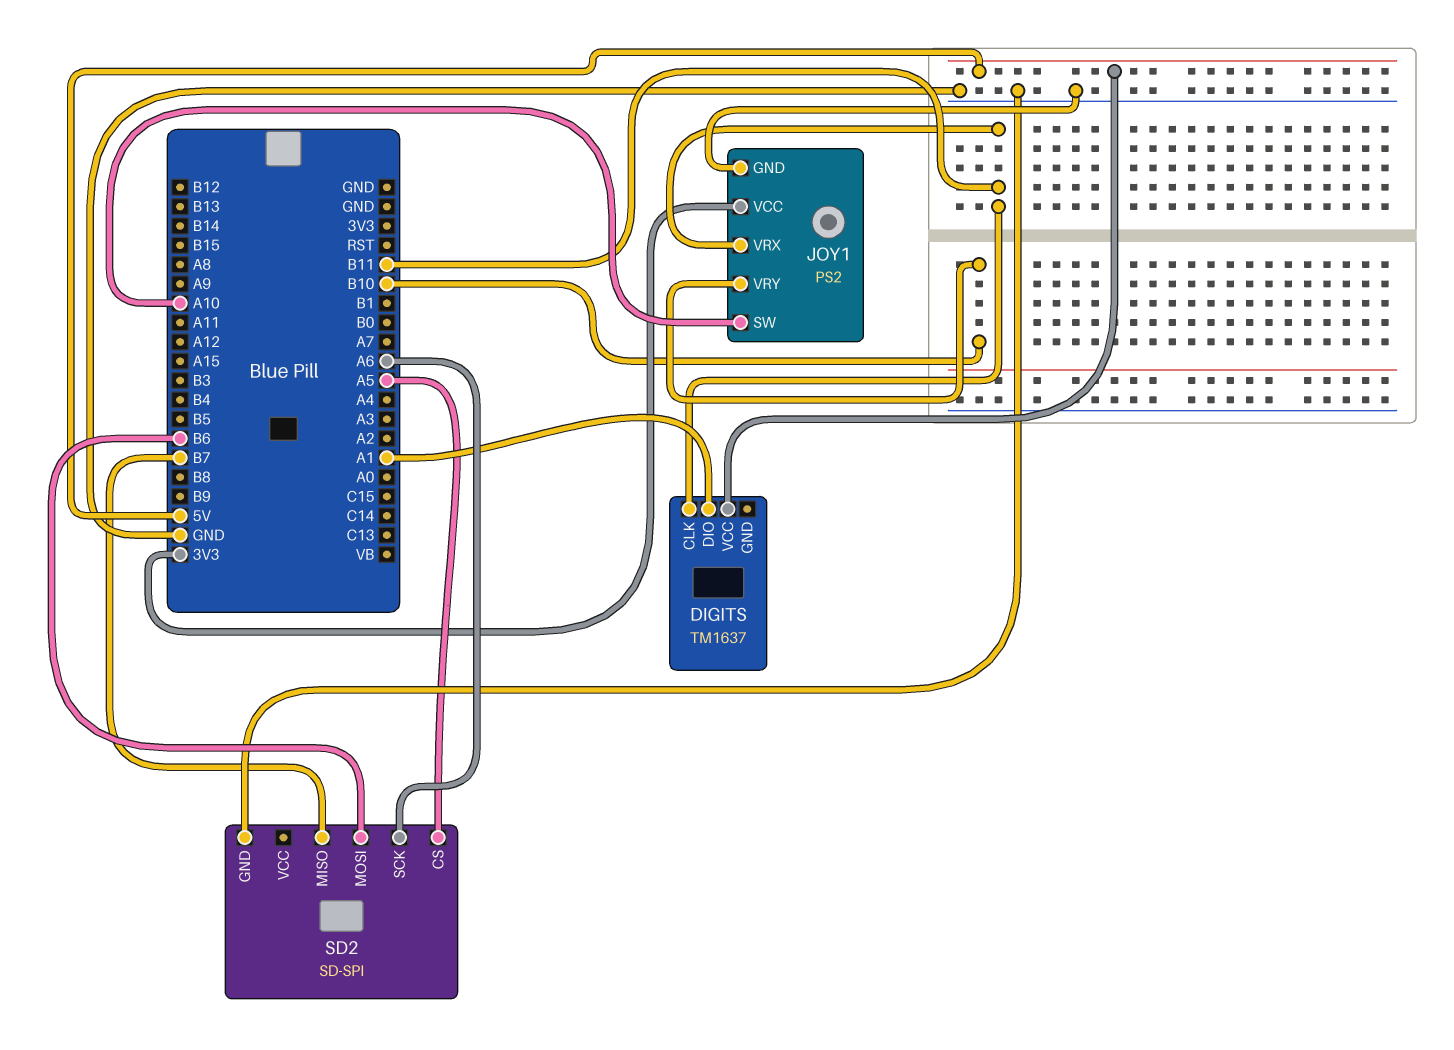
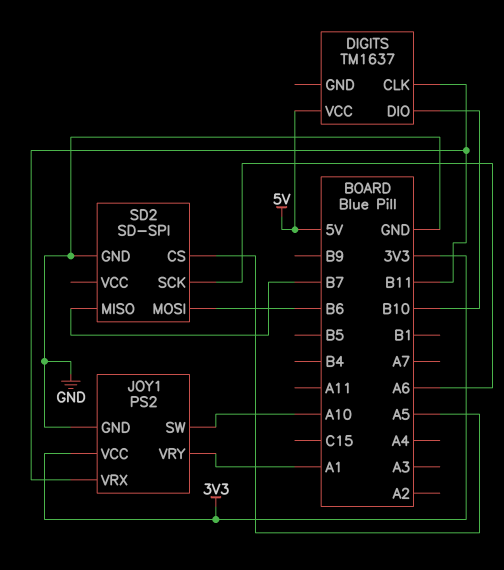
DIGITS pin DIO: A1 -> B10
JOY1 pin VRY: B10 -> A1

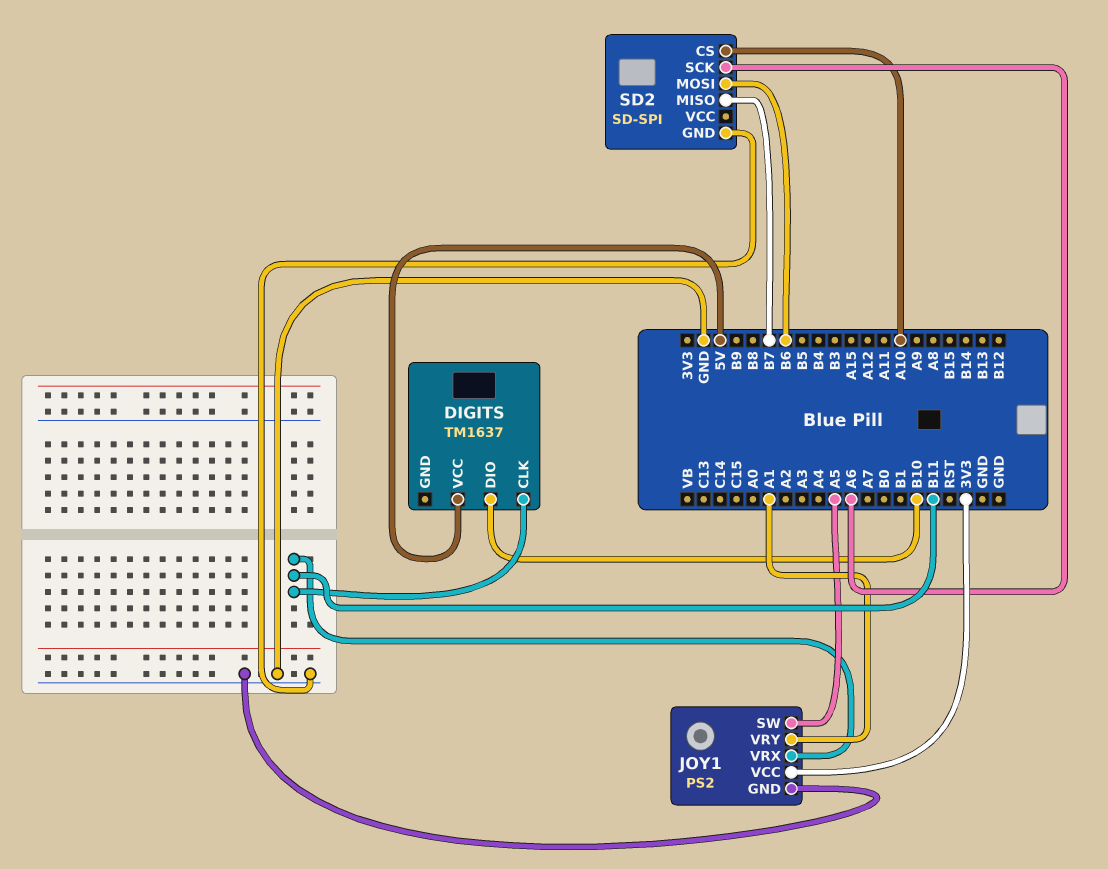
JOY1 pin SW: A10 -> A5
SD2 pin CS: A5 -> A10

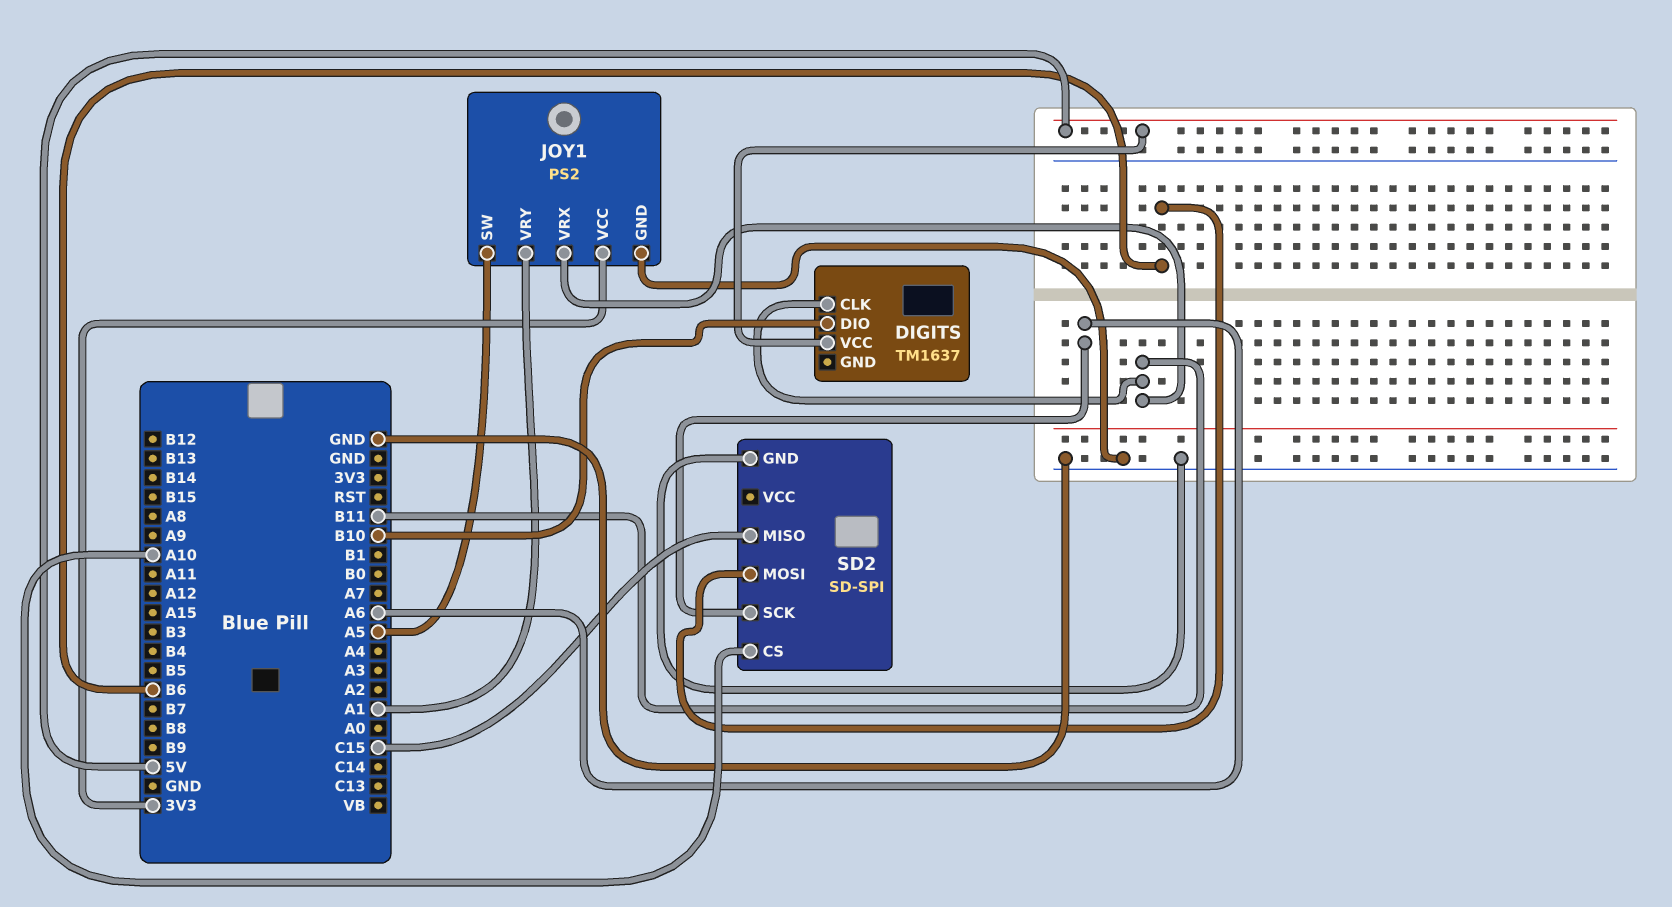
SD2 pin MISO: B7 -> C15

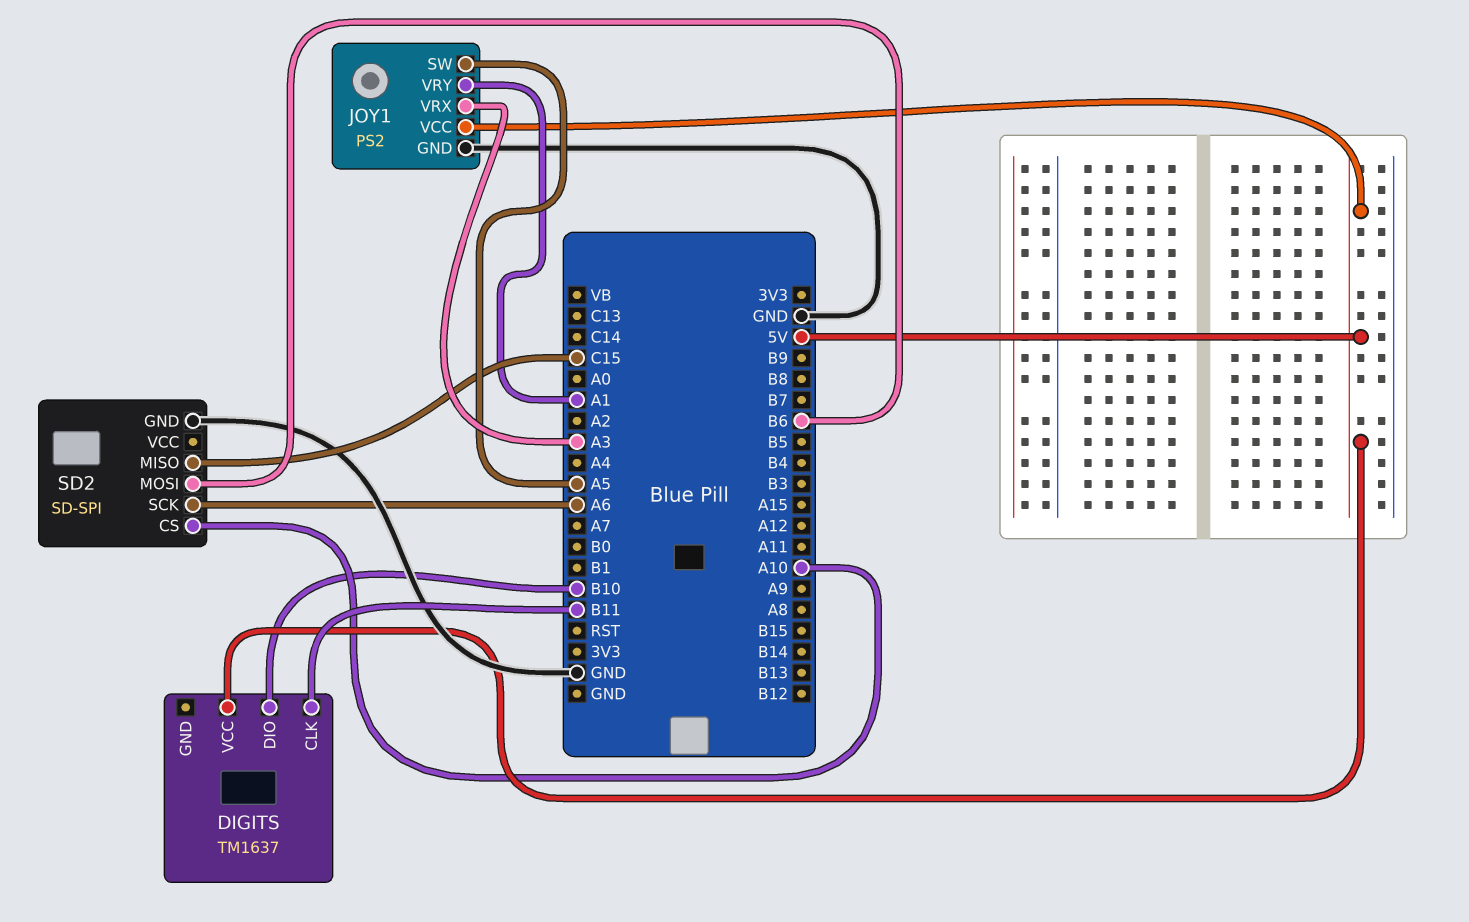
JOY1 pin VCC: 3V3 -> 5V
JOY1 pin VRX: B11 -> A3

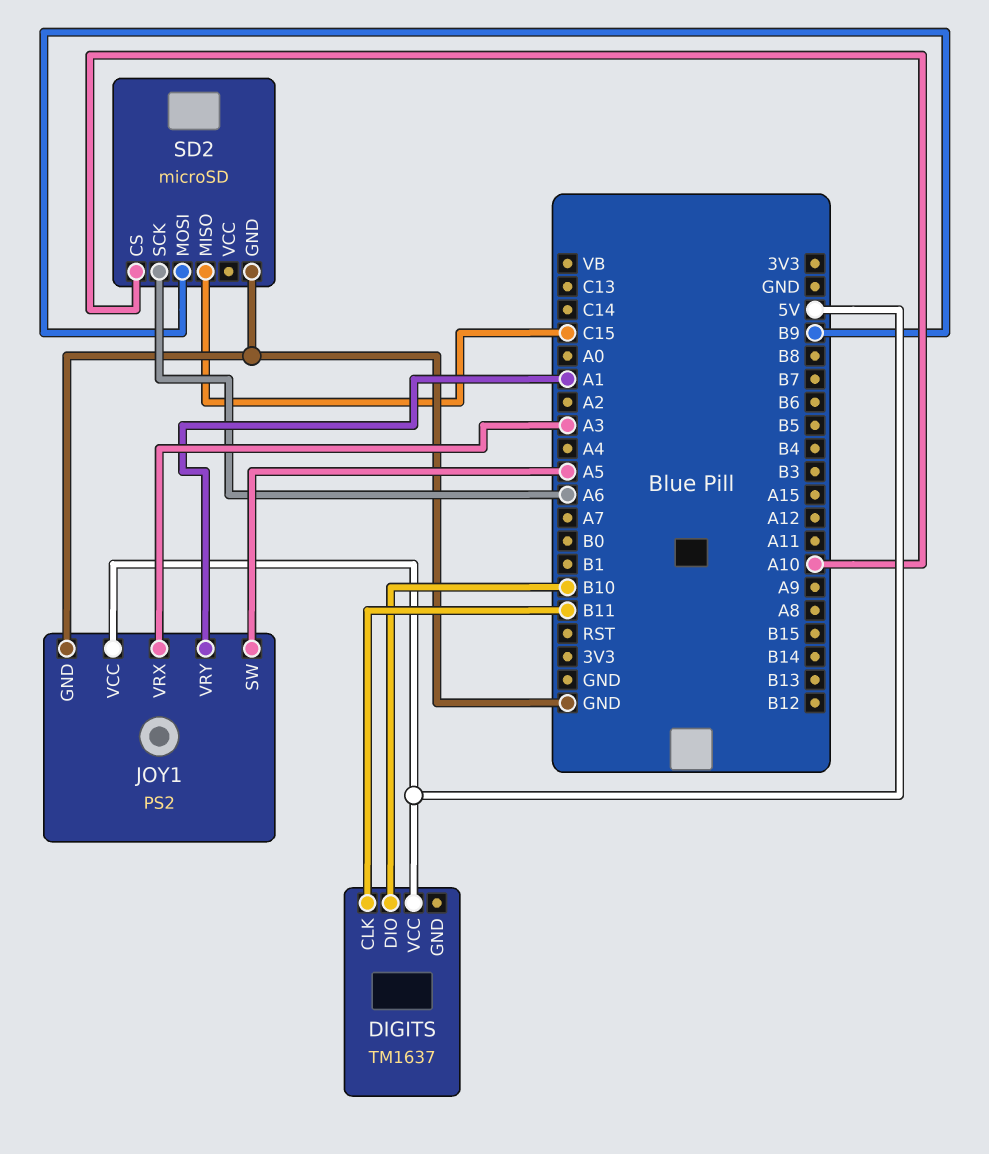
SD2: SD-SPI -> microSD
SD2 pin MOSI: B6 -> B9

